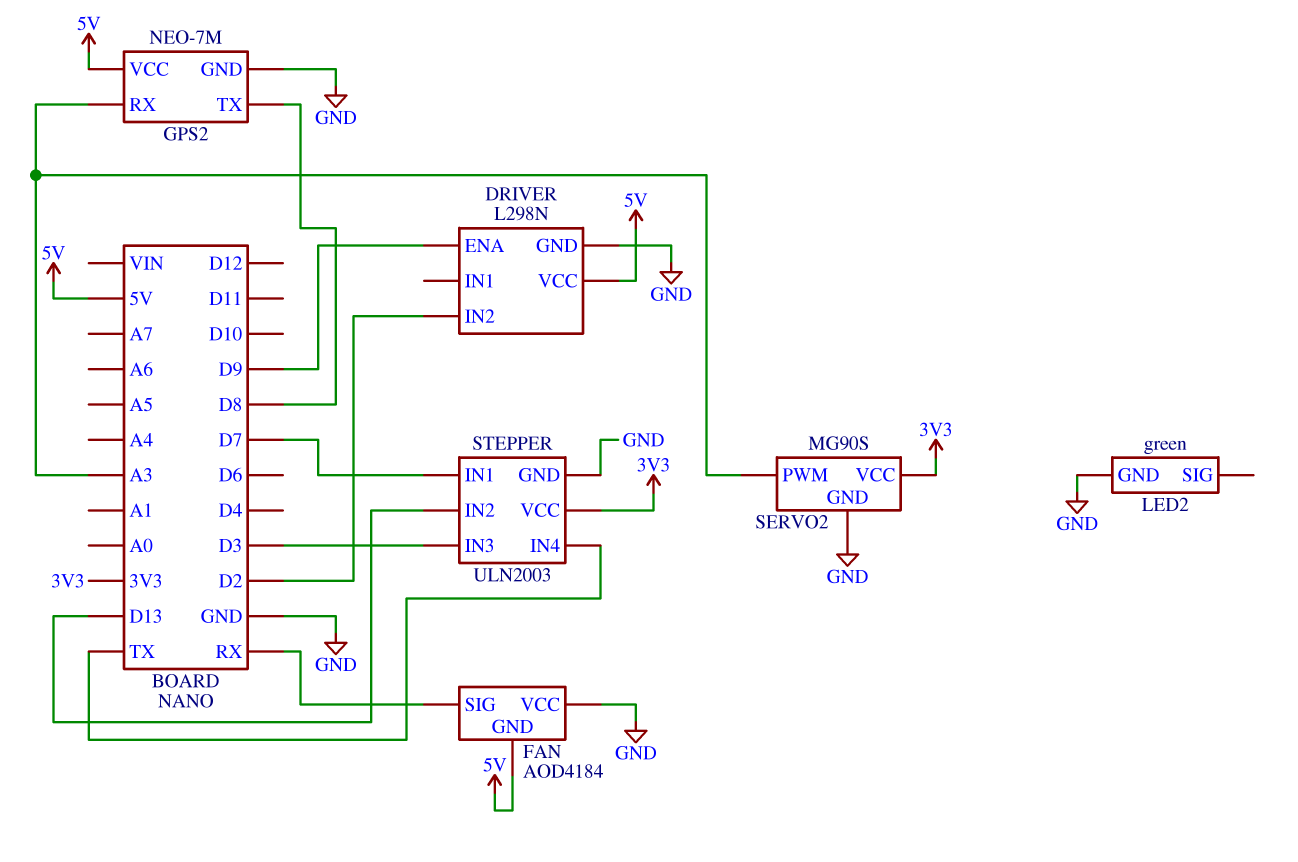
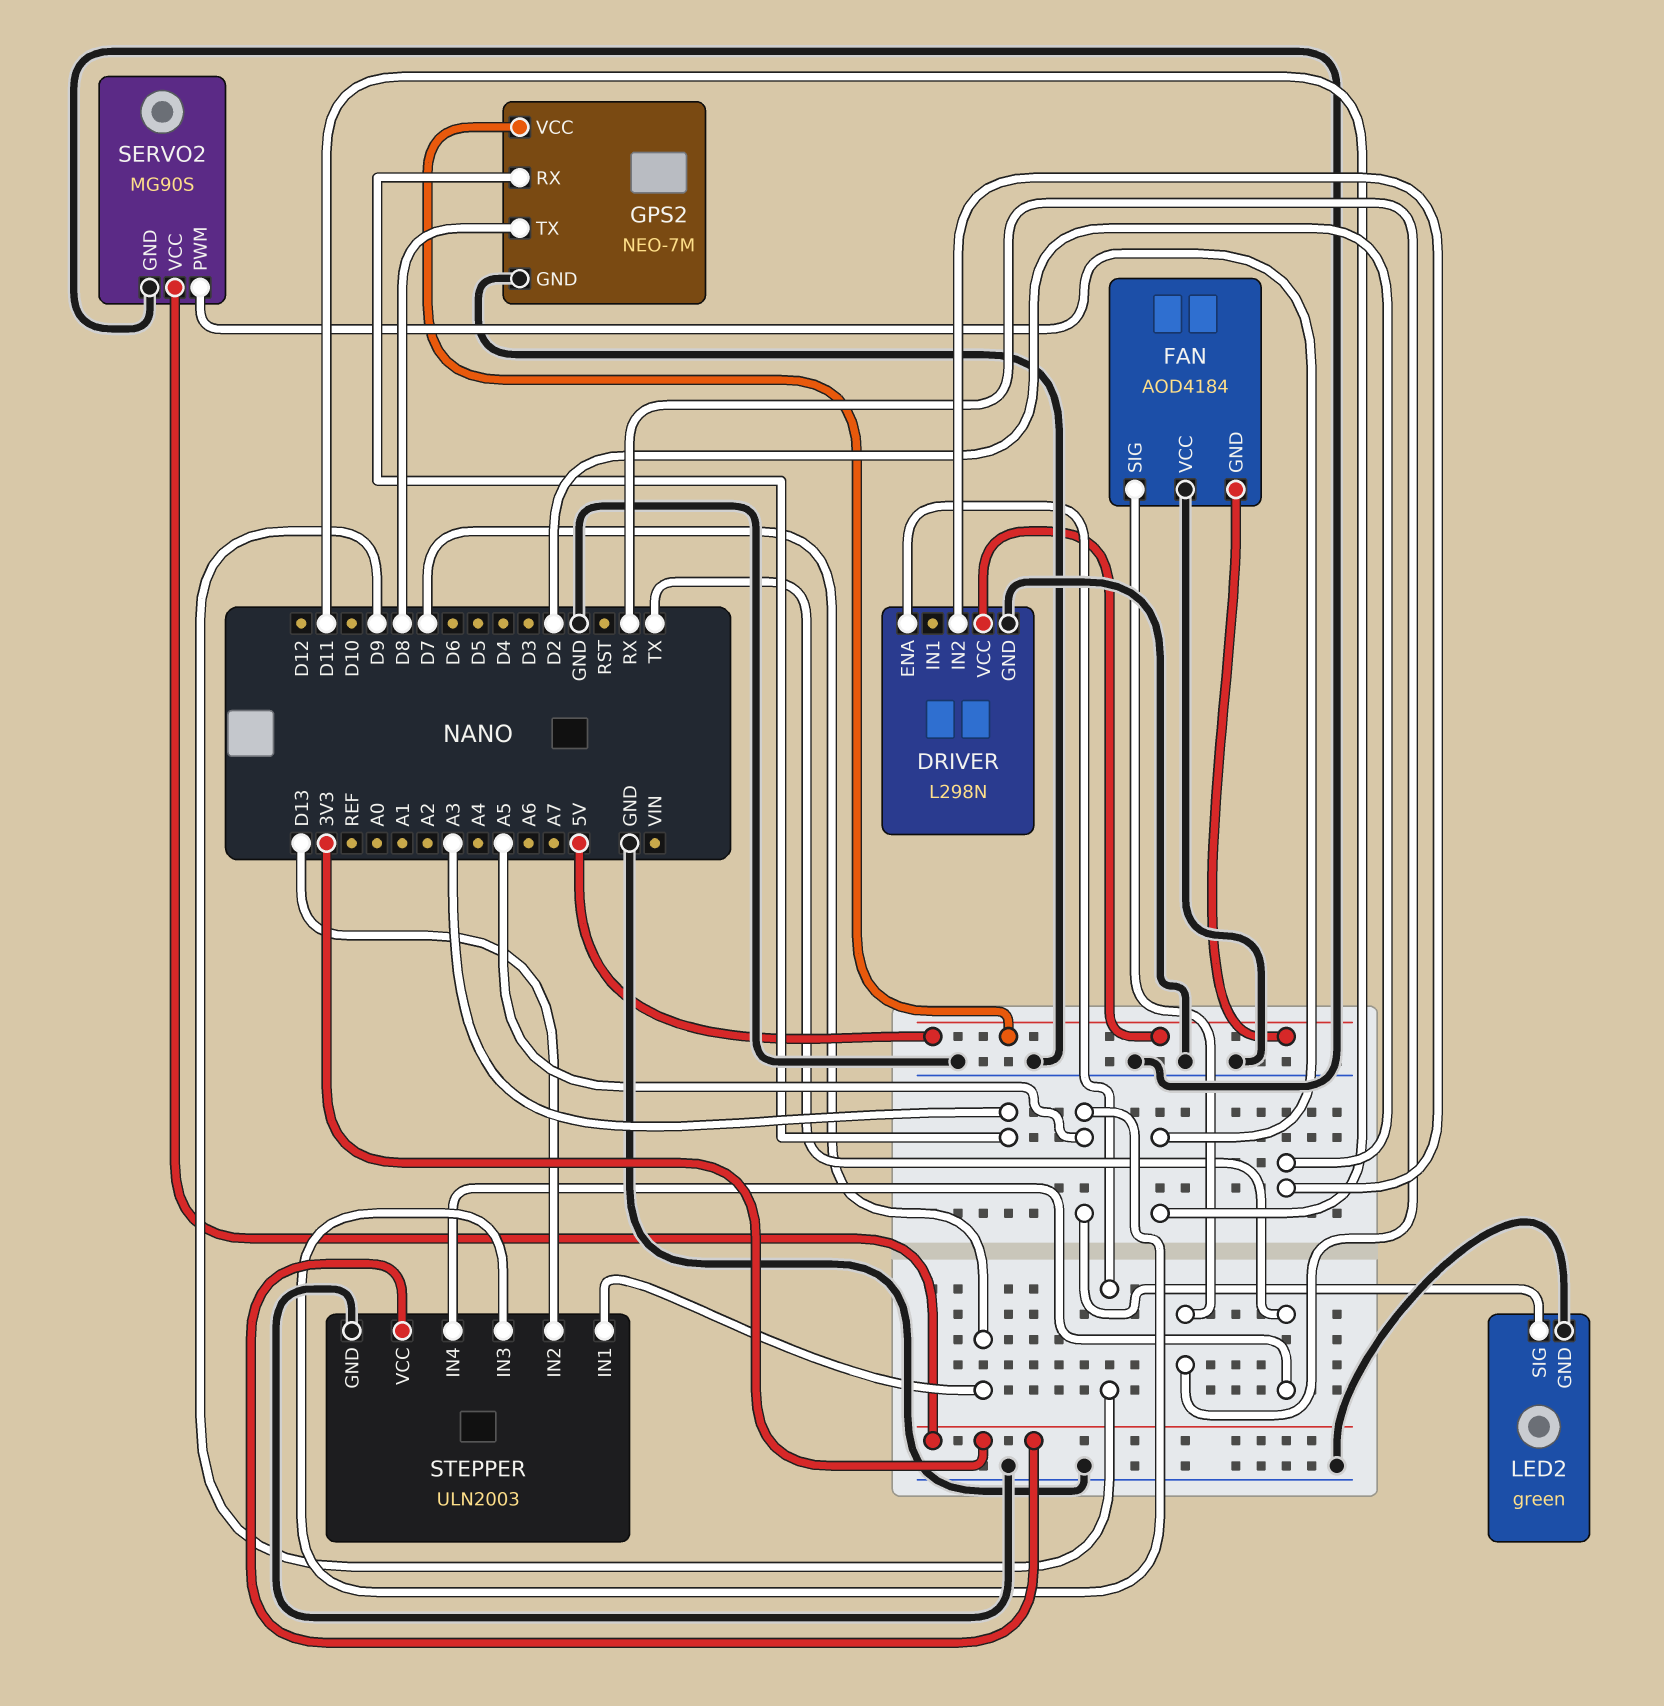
LED2 pin SIG: none -> A5
SERVO2 pin PWM: A3 -> D11
STEPPER pin IN3: D3 -> A5

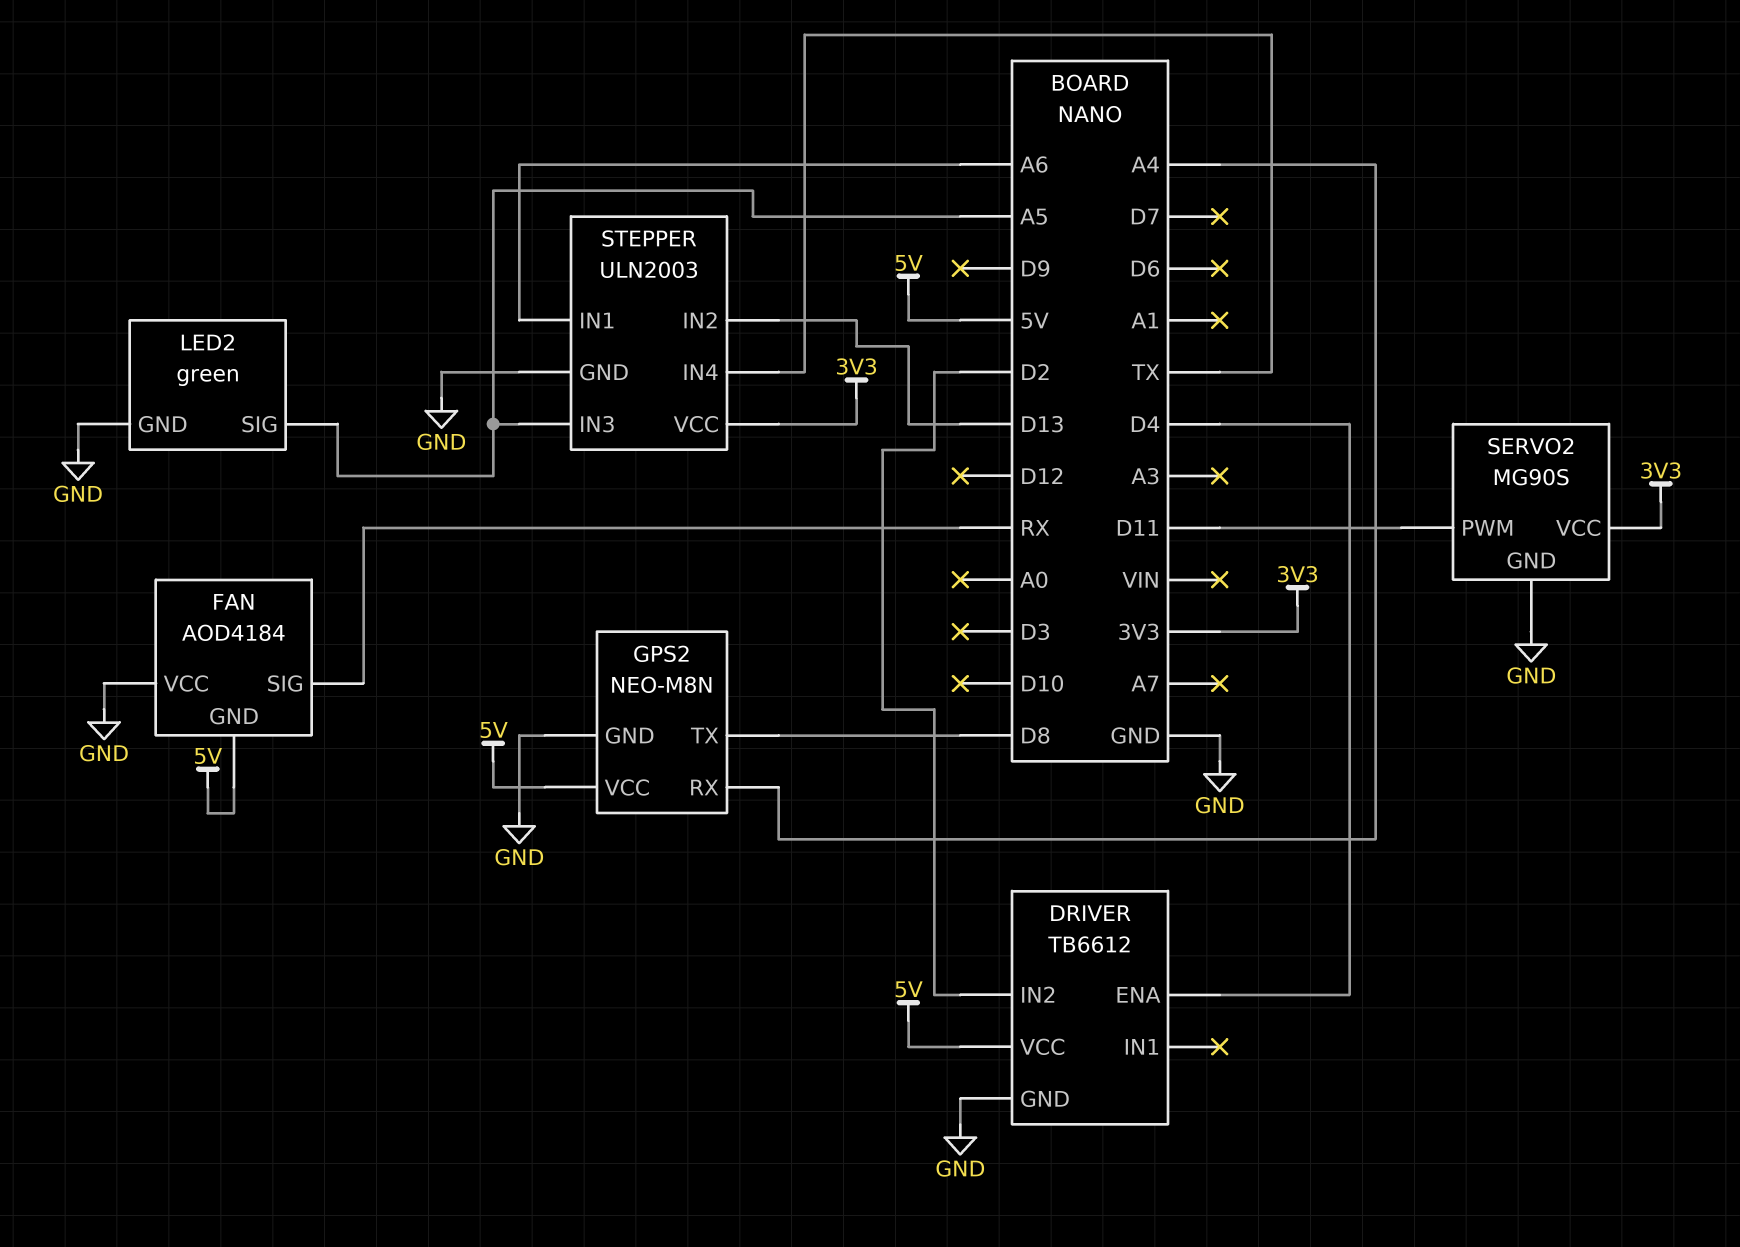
DRIVER: L298N -> TB6612
DRIVER pin ENA: D9 -> D4
GPS2: NEO-7M -> NEO-M8N
GPS2 pin RX: A3 -> A4
STEPPER pin IN1: D7 -> A6

